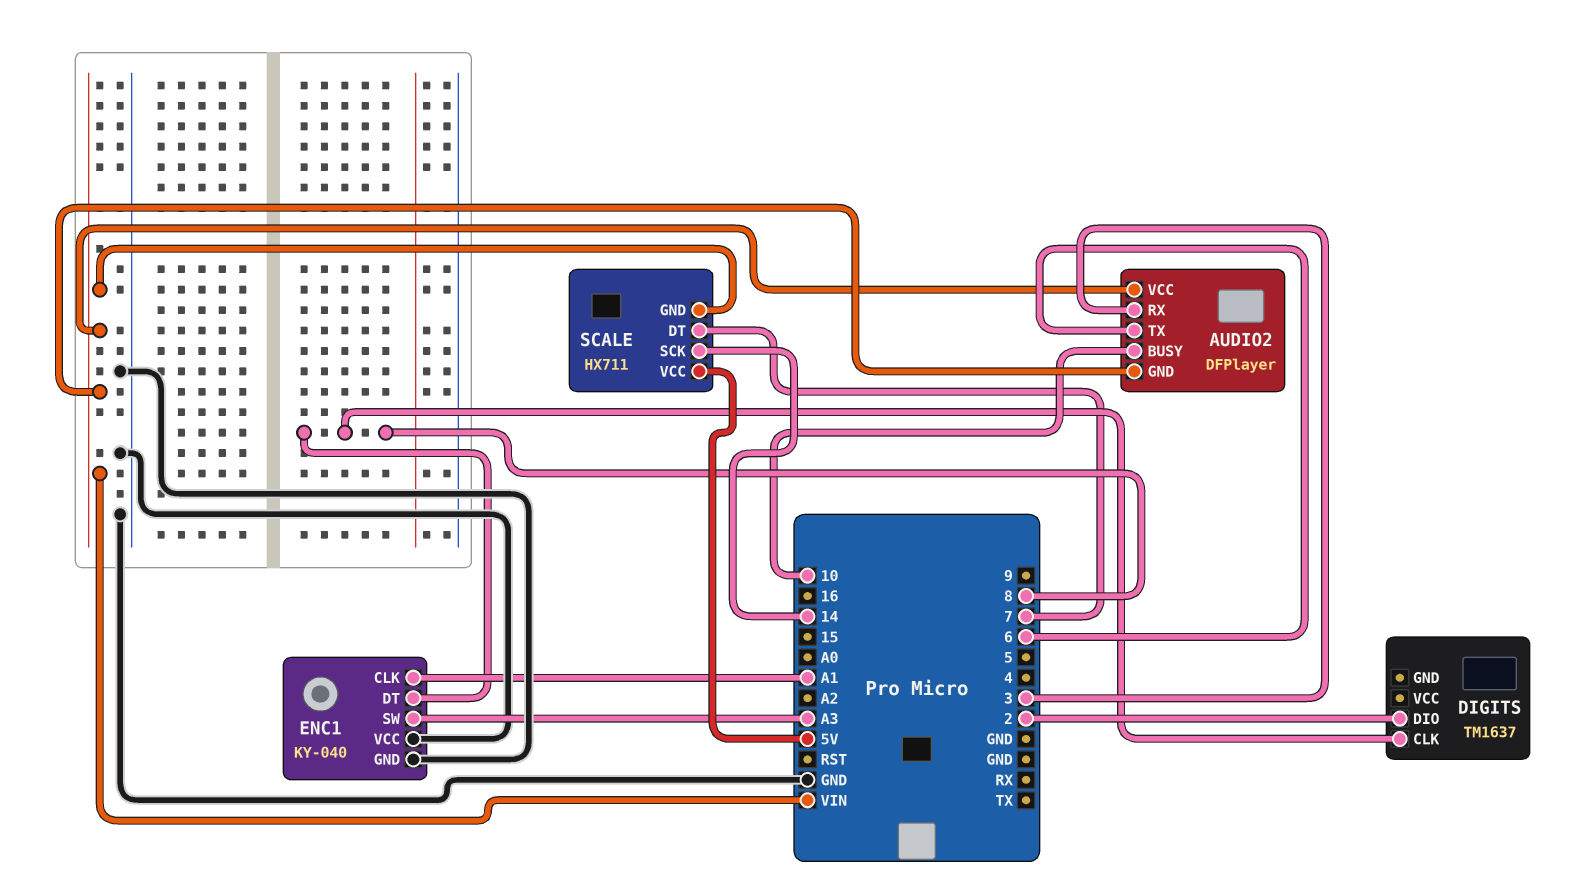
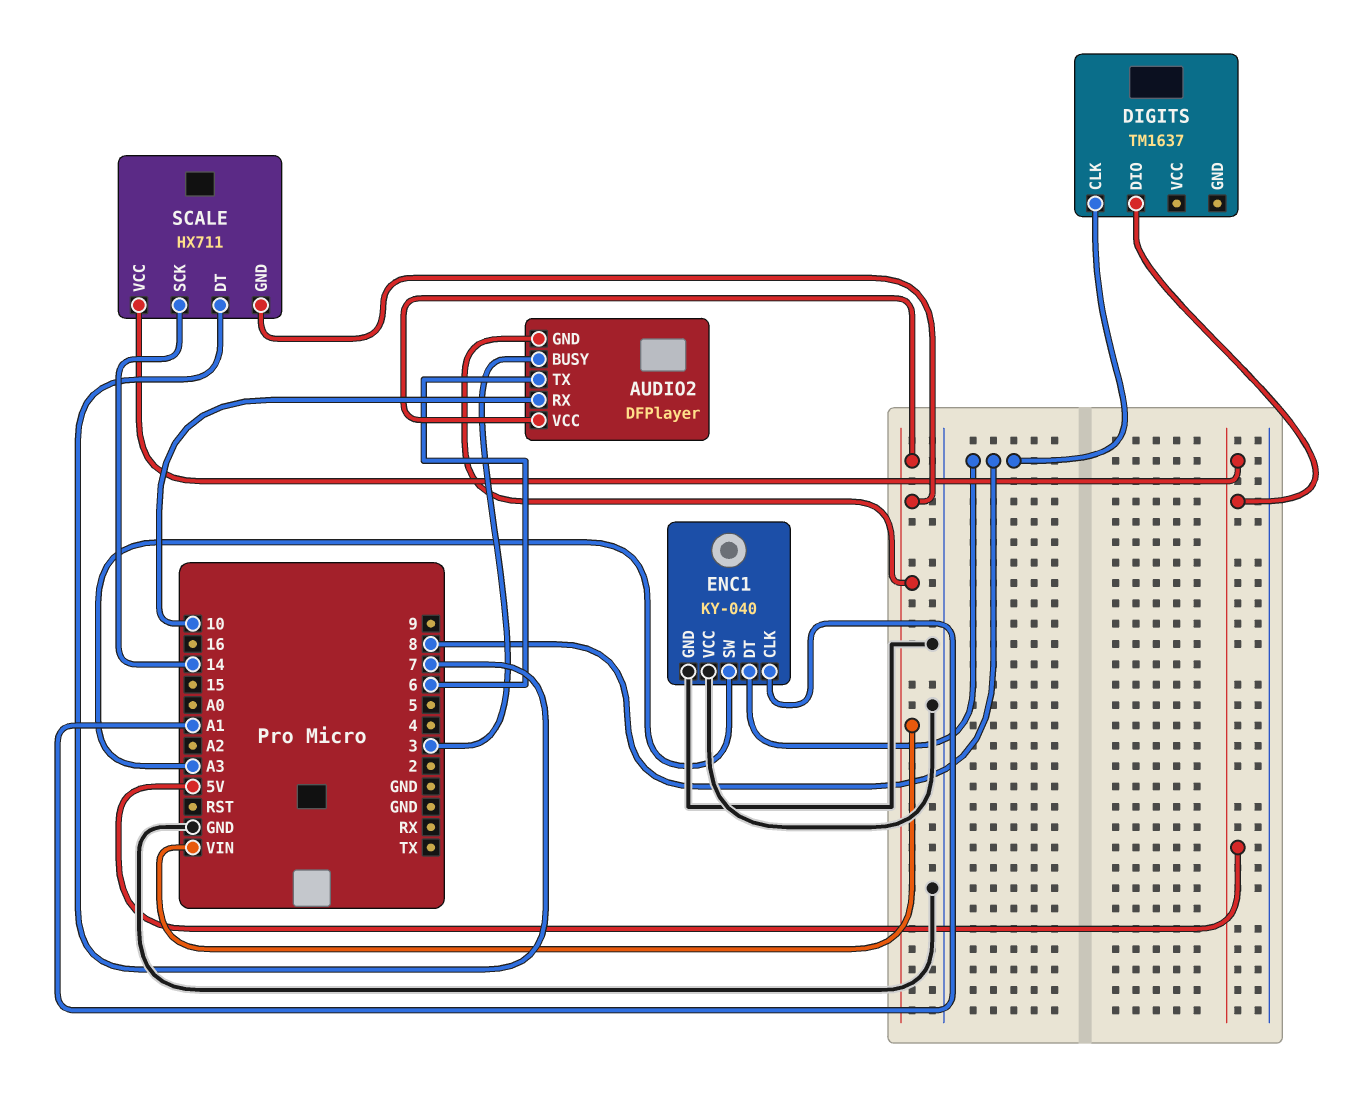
AUDIO2 pin BUSY: 10 -> 3
AUDIO2 pin RX: 3 -> 10
DIGITS pin DIO: 2 -> 5V

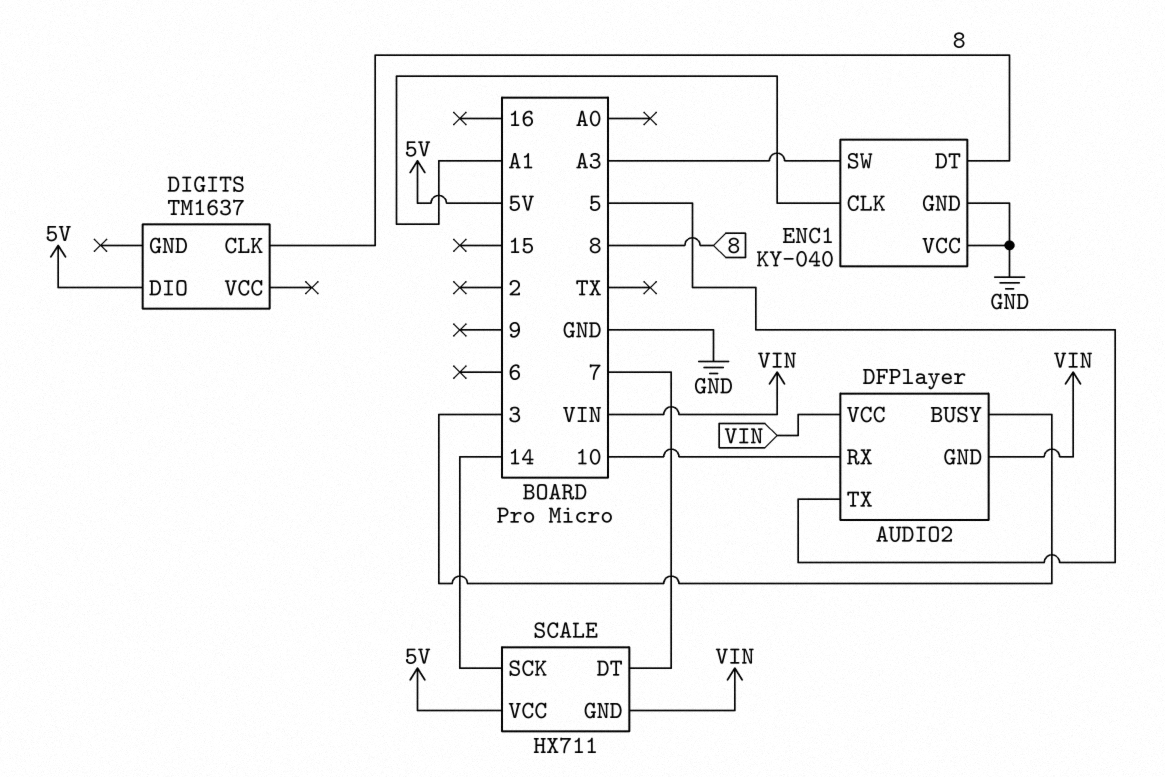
AUDIO2 pin TX: 6 -> 5

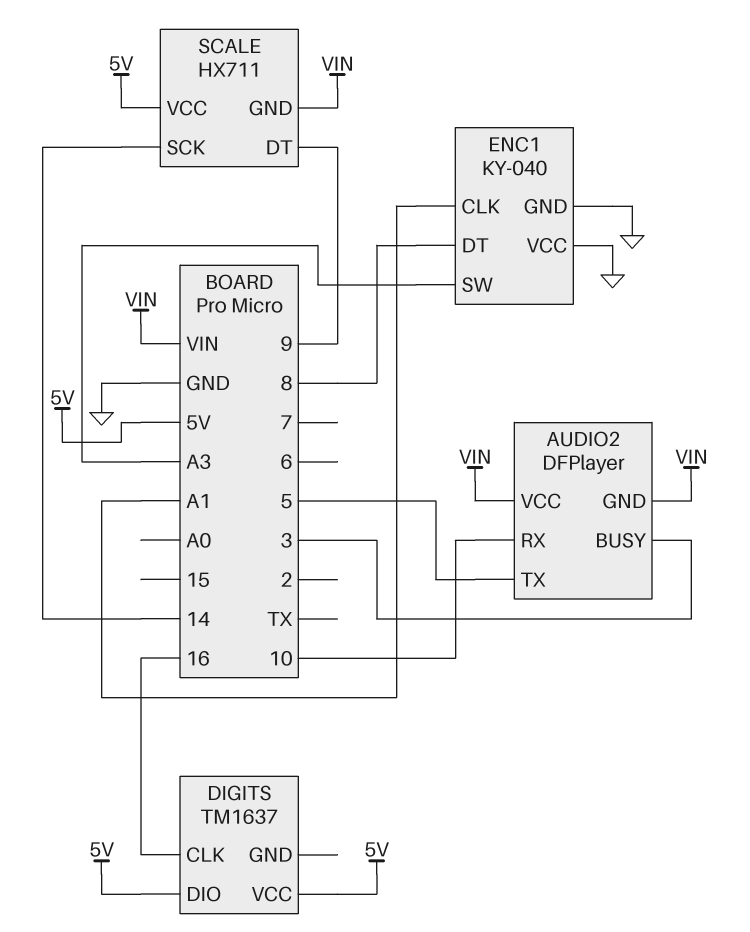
DIGITS pin CLK: 8 -> 16
DIGITS pin VCC: none -> 5V
SCALE pin DT: 7 -> 9

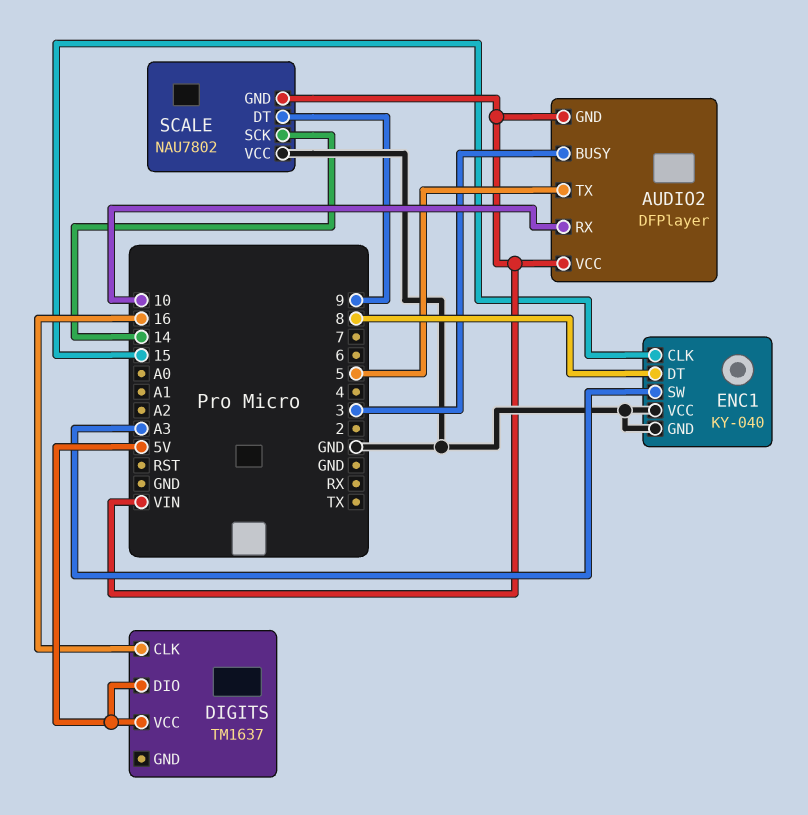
ENC1 pin CLK: A1 -> 15
SCALE: HX711 -> NAU7802
SCALE pin VCC: 5V -> GND

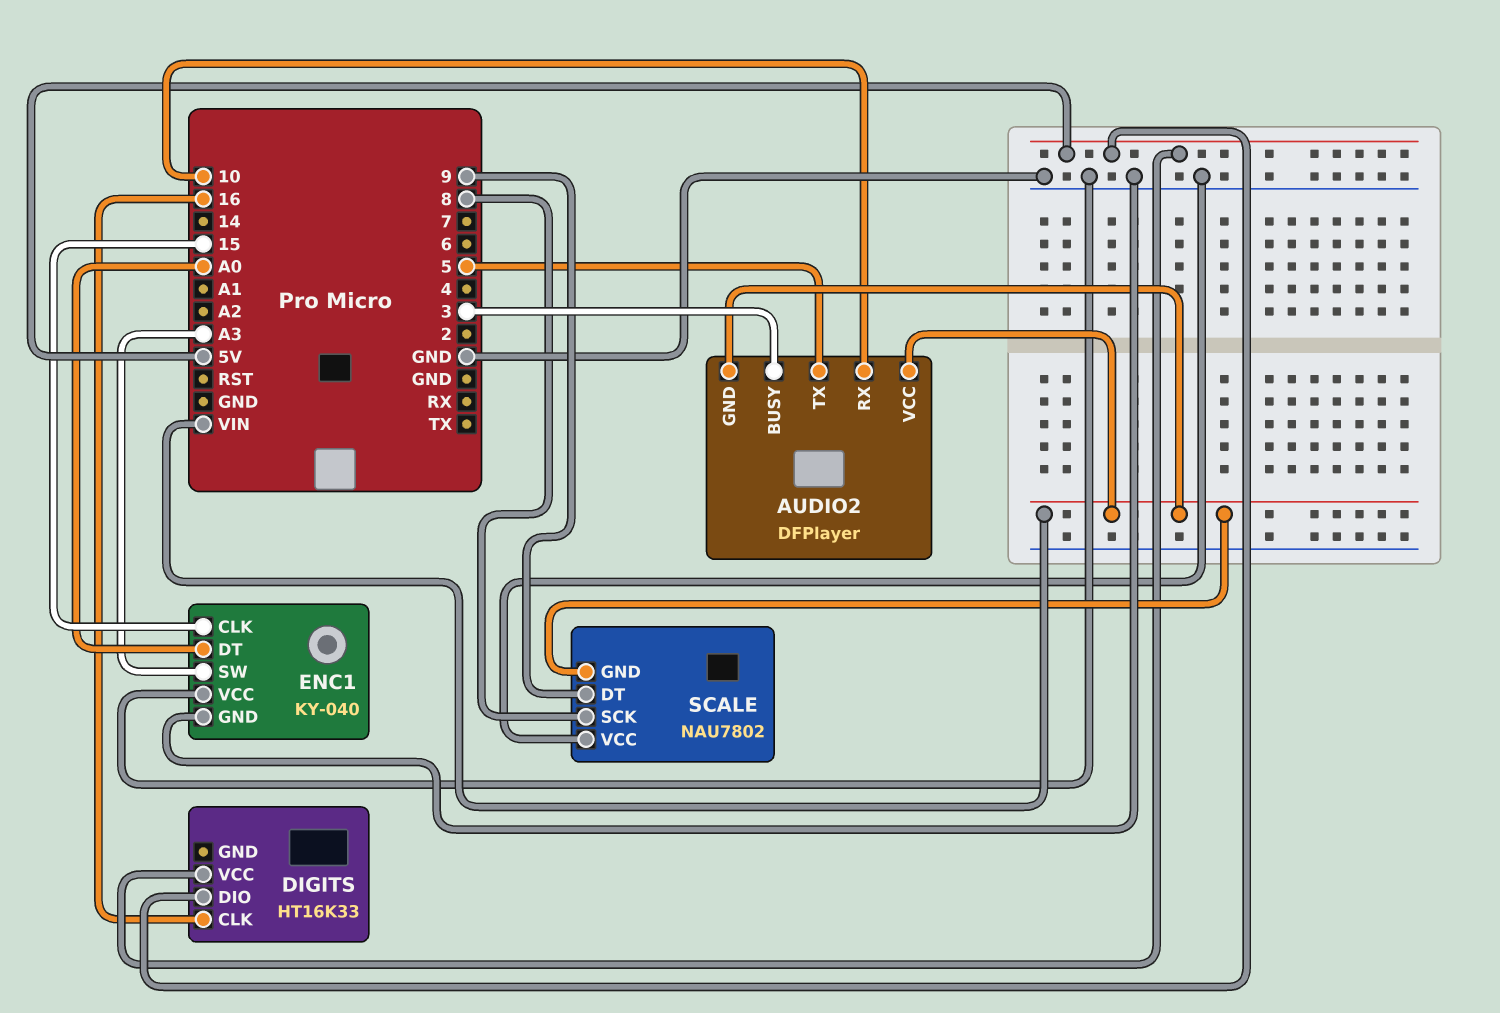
DIGITS: TM1637 -> HT16K33
ENC1 pin DT: 8 -> A0
SCALE pin SCK: 14 -> 8

